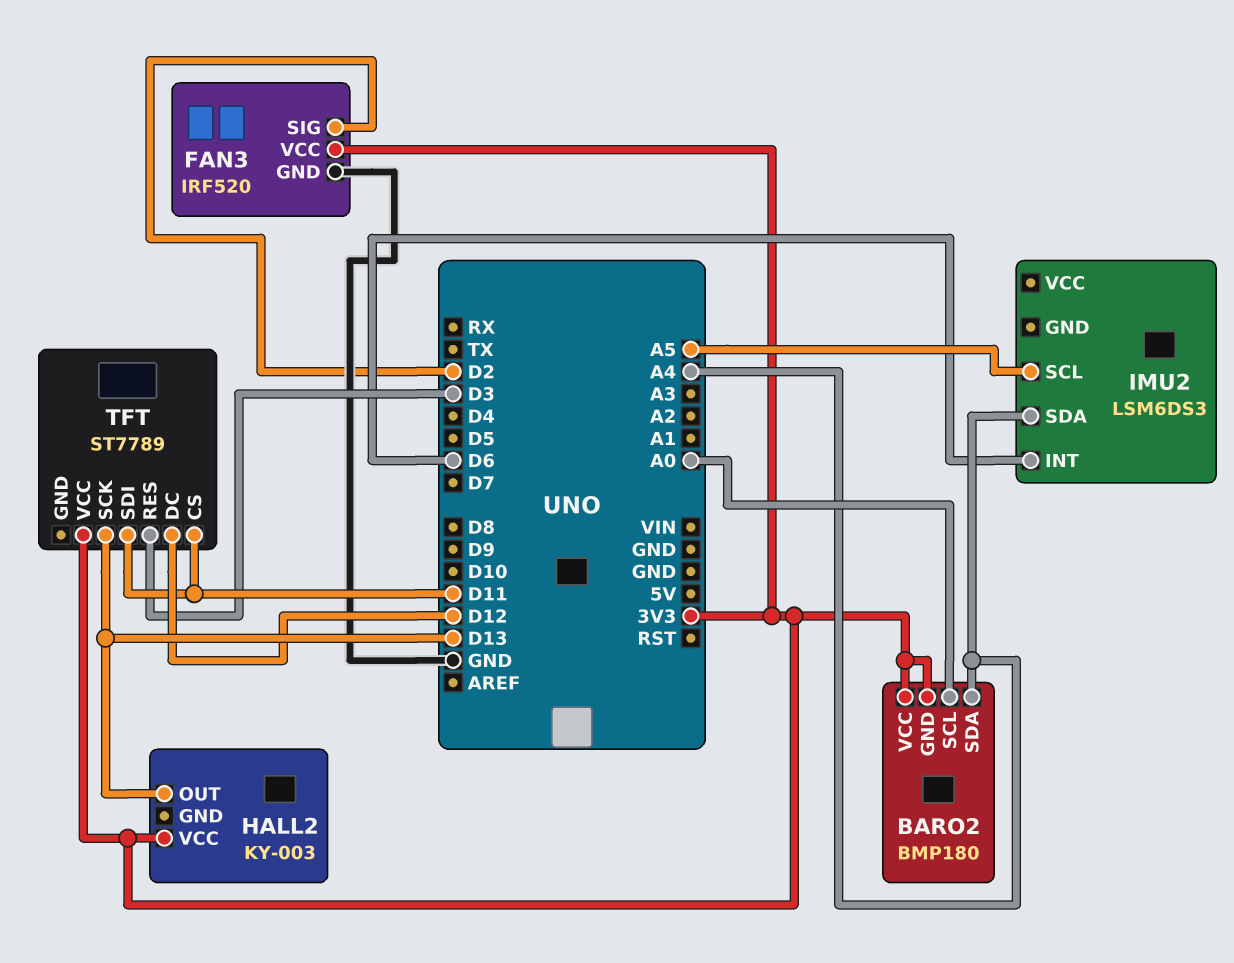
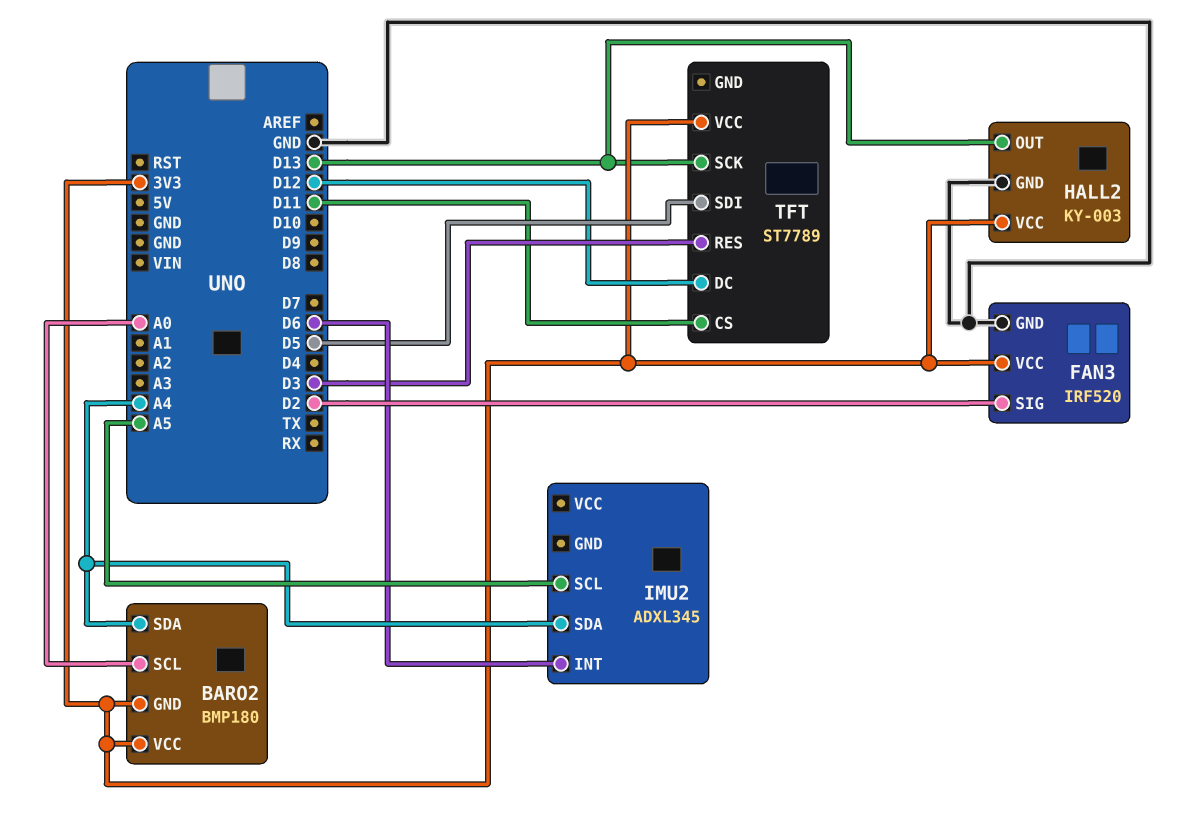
HALL2 pin GND: none -> GND
IMU2: LSM6DS3 -> ADXL345
TFT pin SDI: D11 -> D5

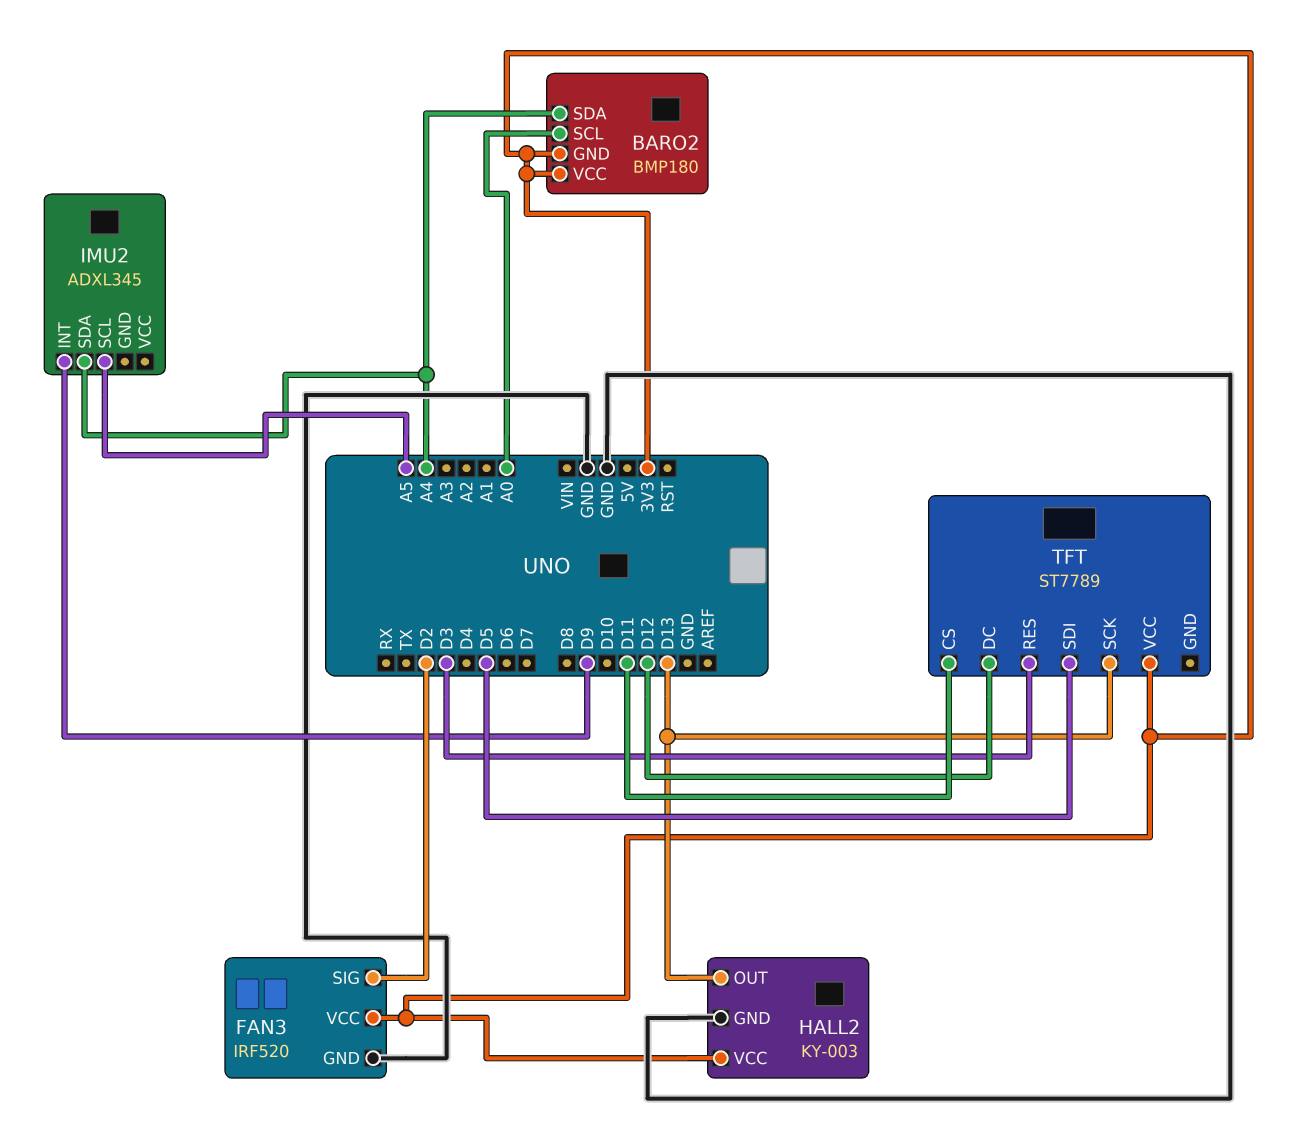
IMU2 pin INT: D6 -> D9

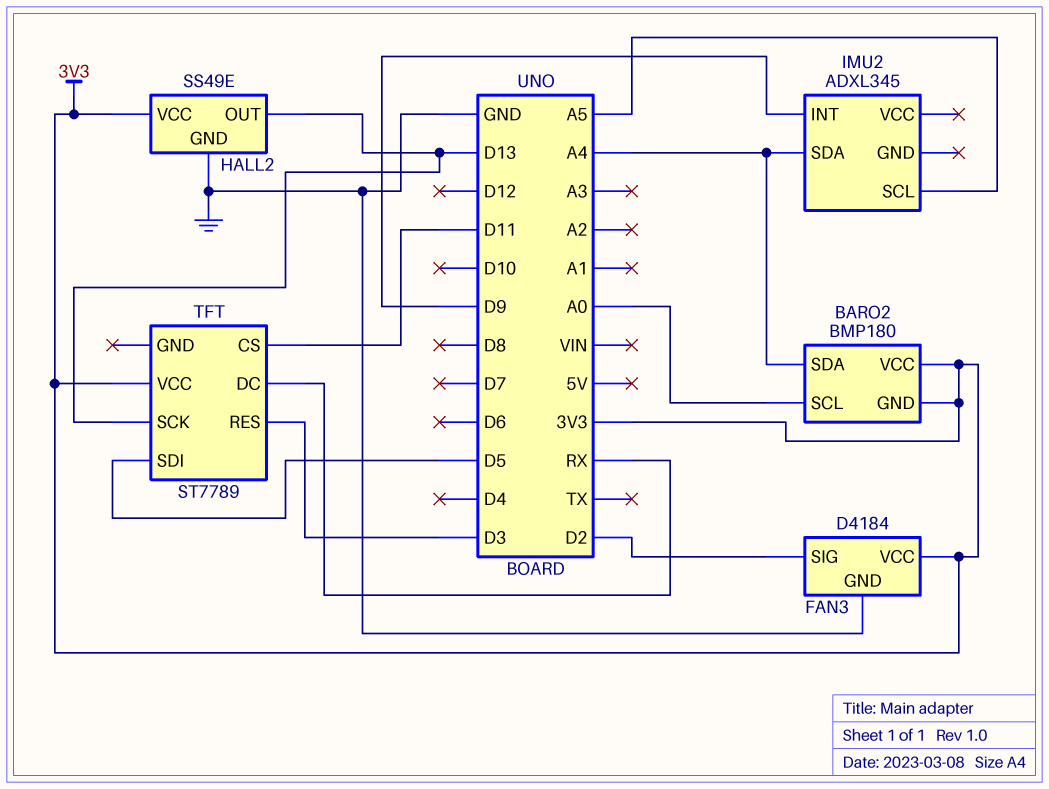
FAN3: IRF520 -> D4184
HALL2: KY-003 -> SS49E
TFT pin DC: D12 -> RX

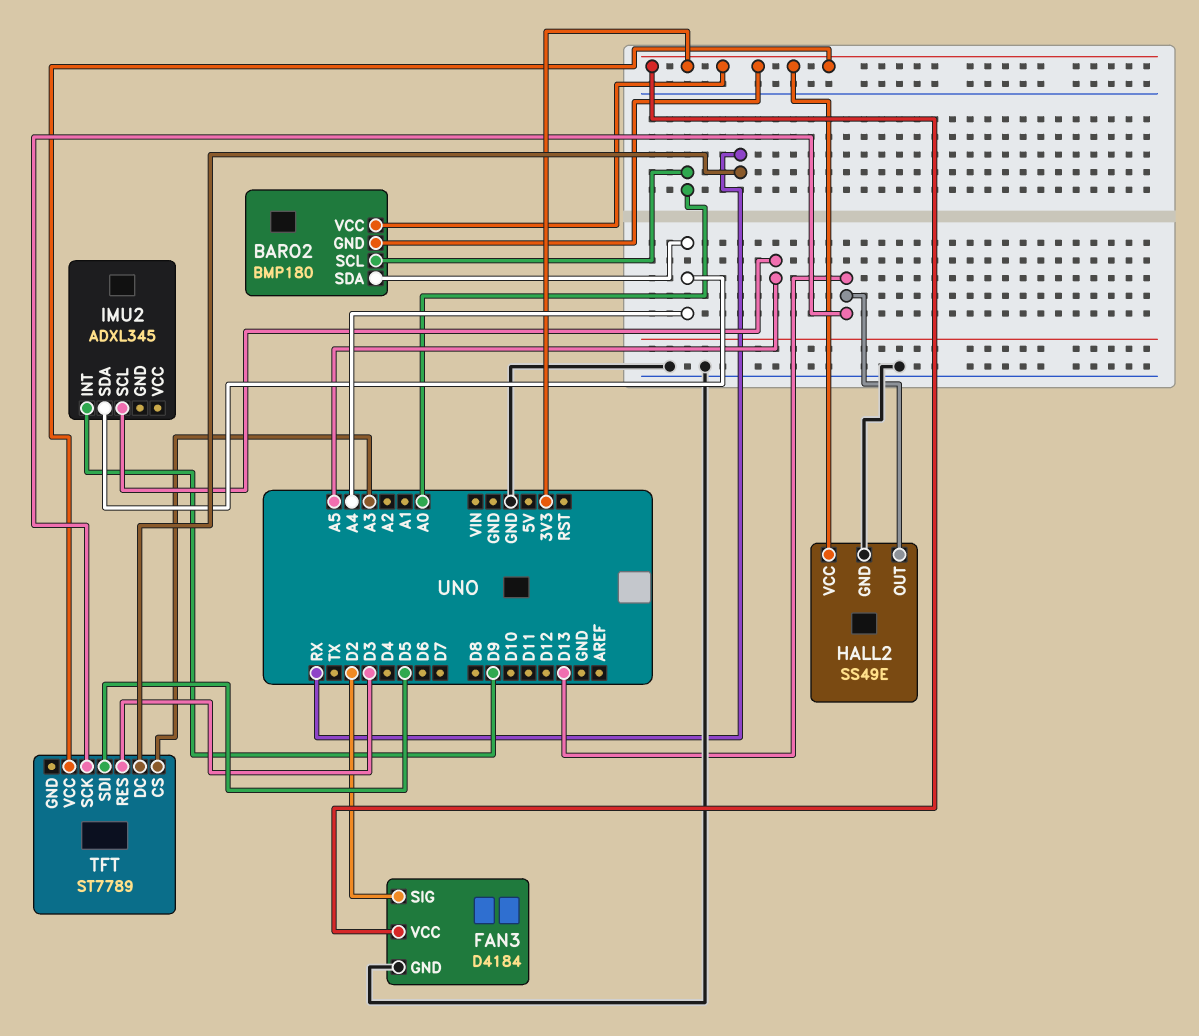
TFT pin CS: D11 -> A3

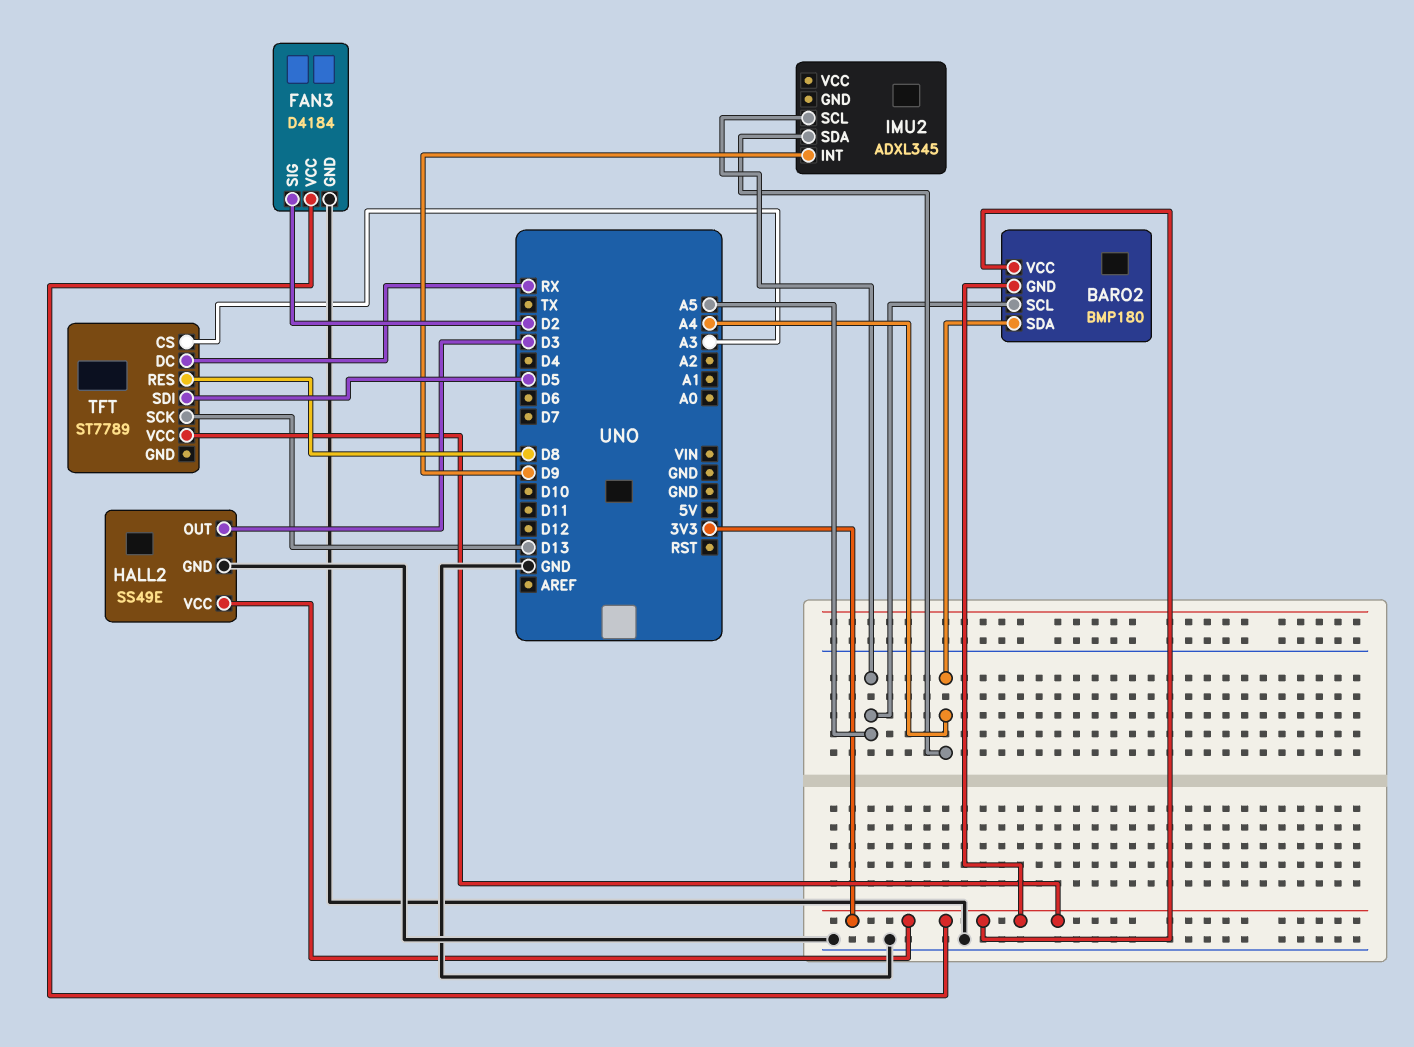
BARO2 pin SCL: A0 -> A5
HALL2 pin OUT: D13 -> D3
TFT pin RES: D3 -> D8

